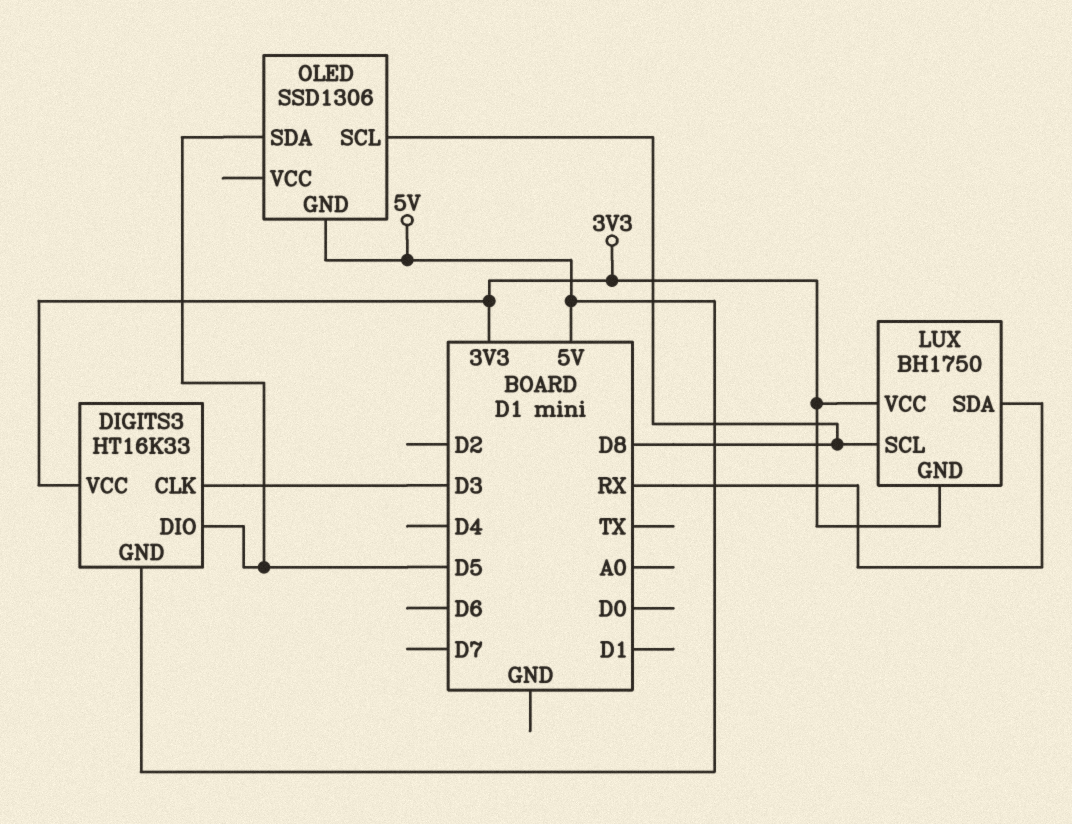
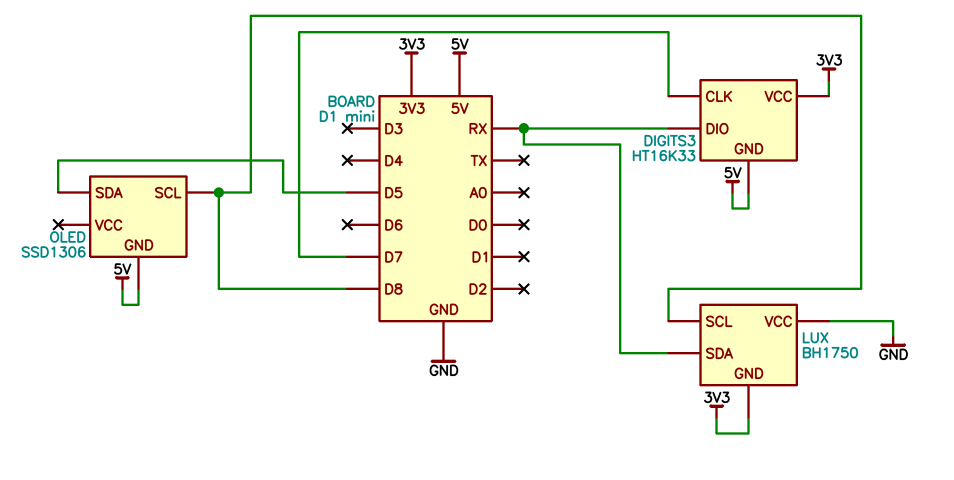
DIGITS3 pin CLK: D3 -> D7
DIGITS3 pin DIO: D5 -> RX
LUX pin VCC: 3V3 -> GND

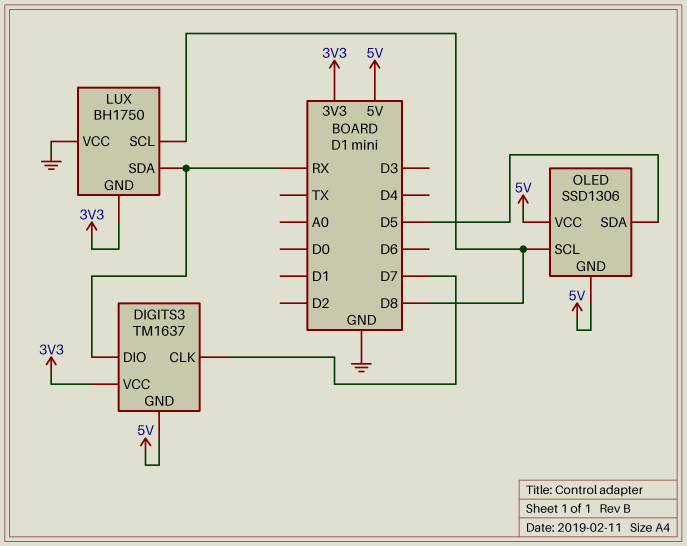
DIGITS3: HT16K33 -> TM1637
OLED pin VCC: none -> 5V

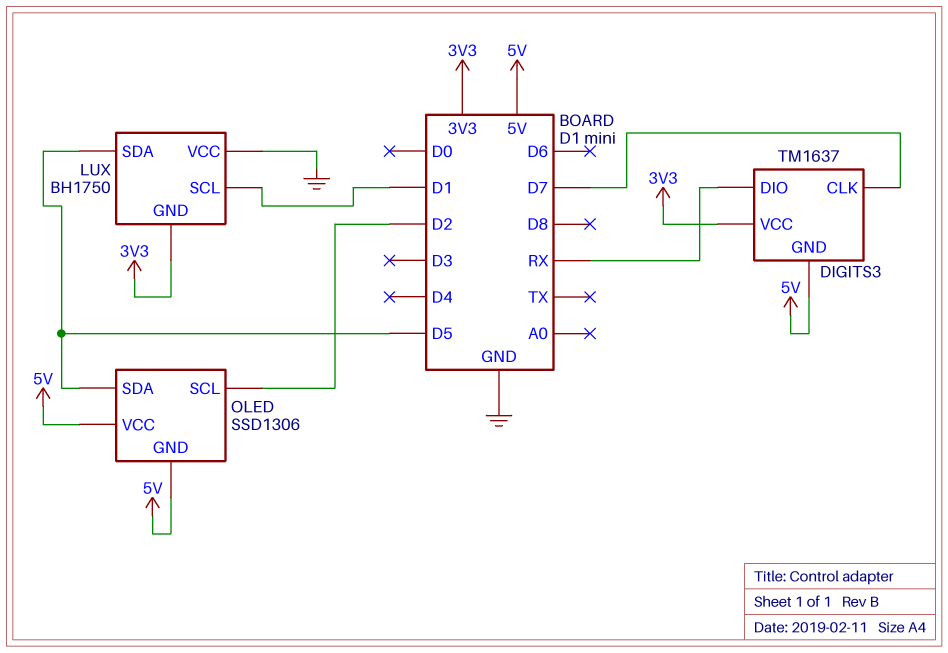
LUX pin SCL: D8 -> D1
LUX pin SDA: RX -> D5
OLED pin SCL: D8 -> D2

